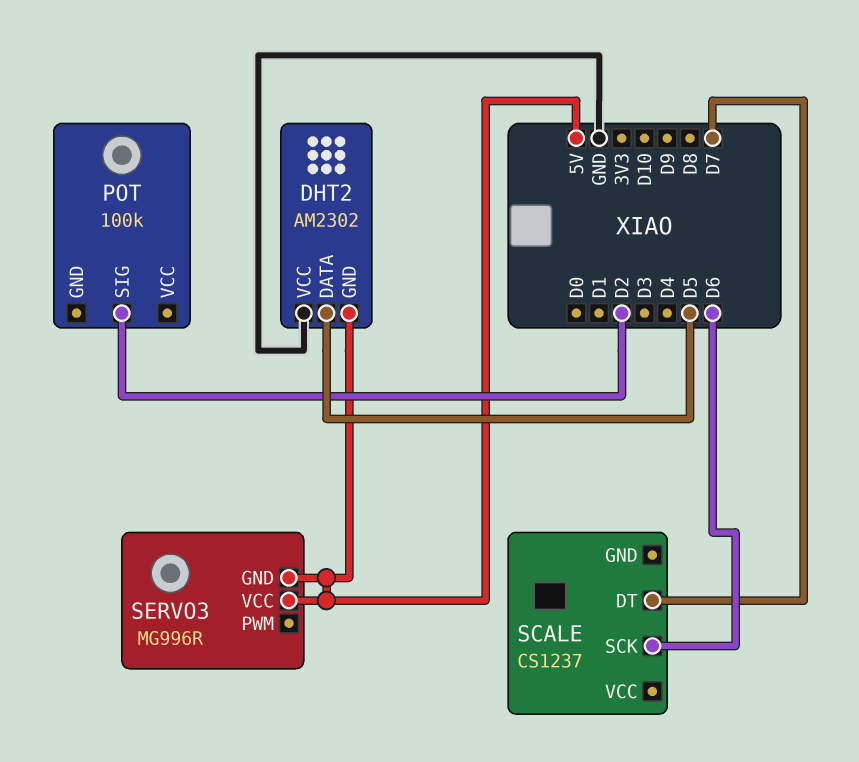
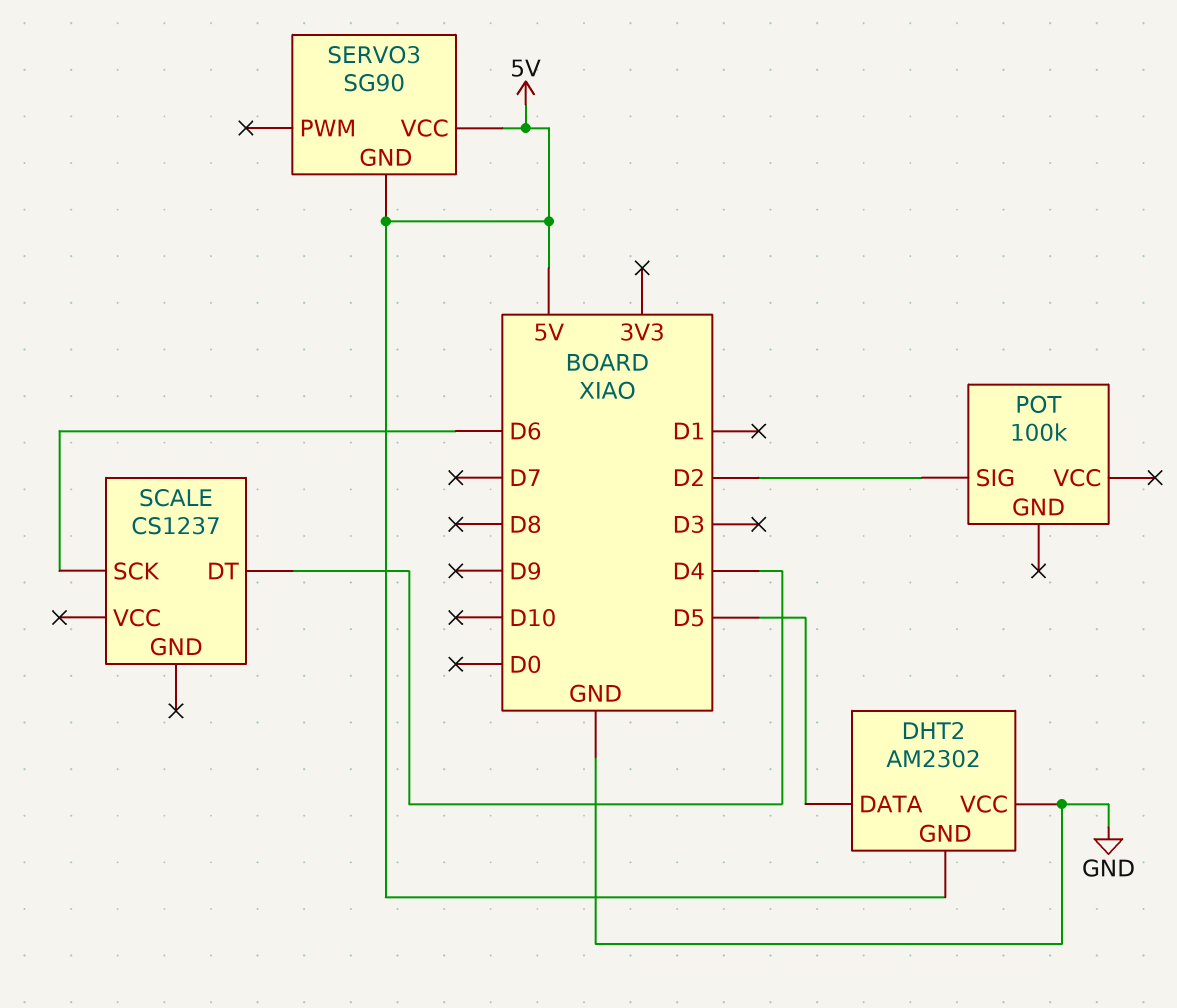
SCALE pin DT: D7 -> D4
SERVO3: MG996R -> SG90

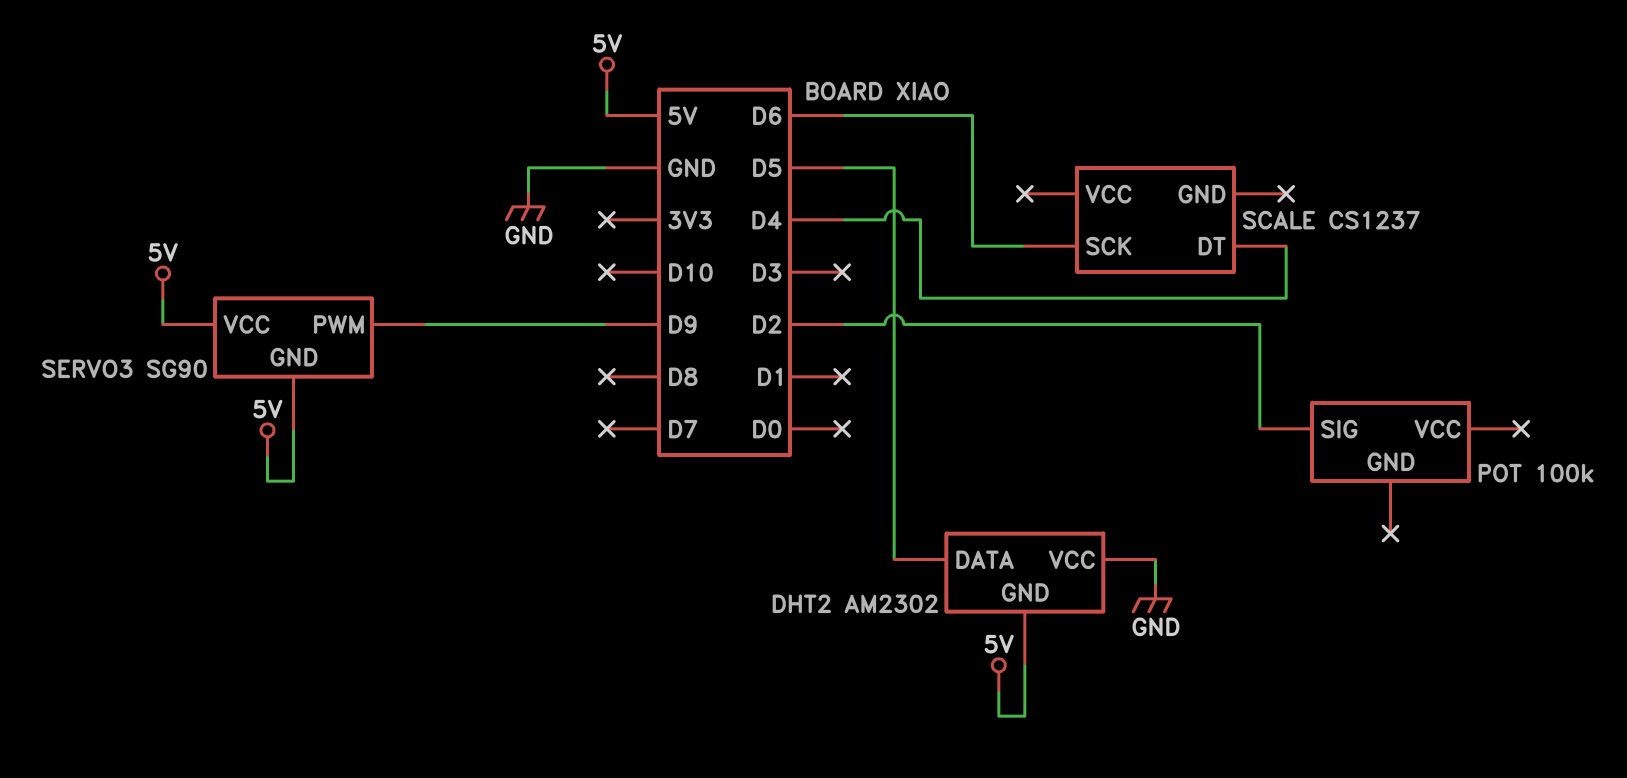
SERVO3 pin PWM: none -> D9

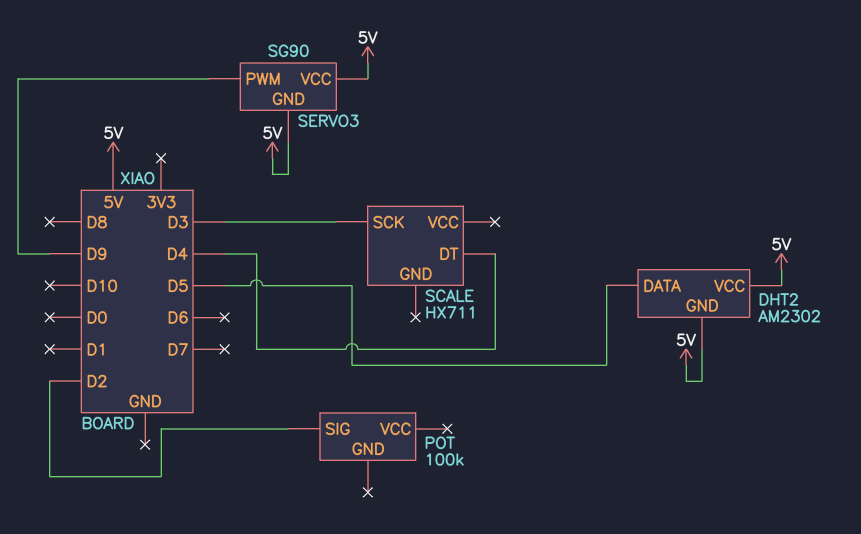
DHT2 pin VCC: GND -> 5V
SCALE: CS1237 -> HX711
SCALE pin SCK: D6 -> D3

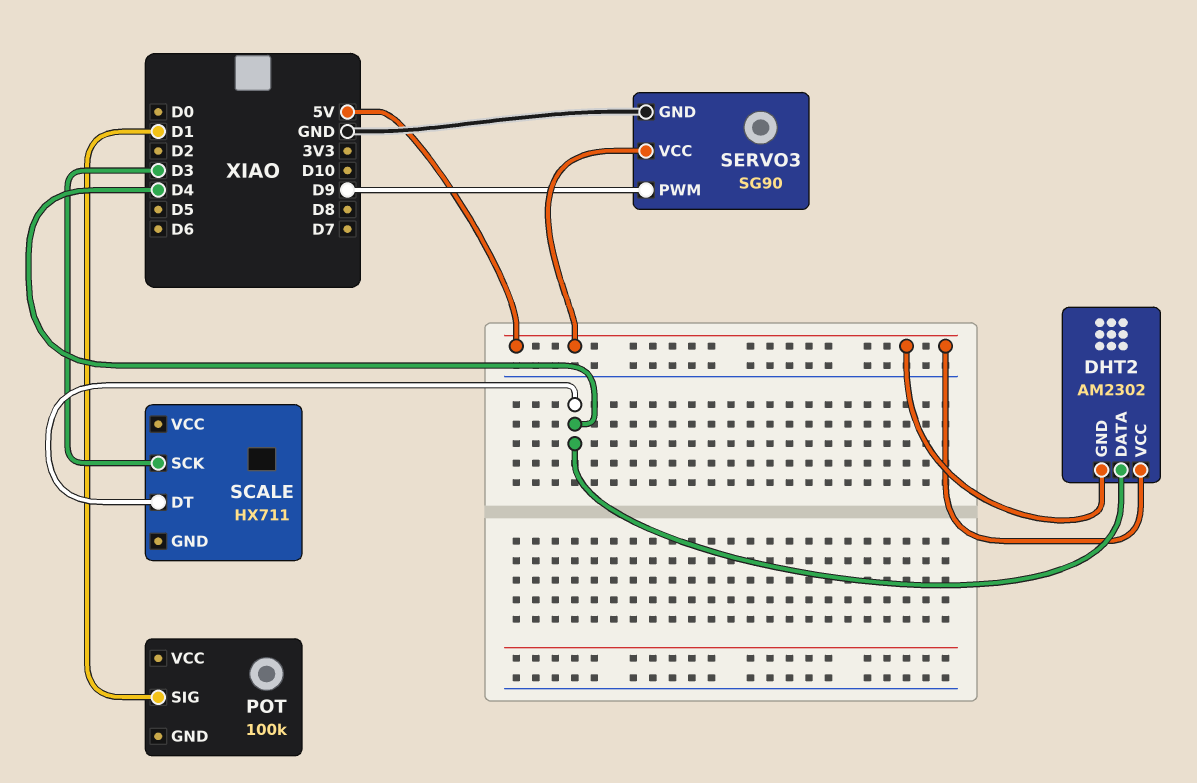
DHT2 pin DATA: D5 -> D4
POT pin SIG: D2 -> D1
SERVO3 pin GND: 5V -> GND

